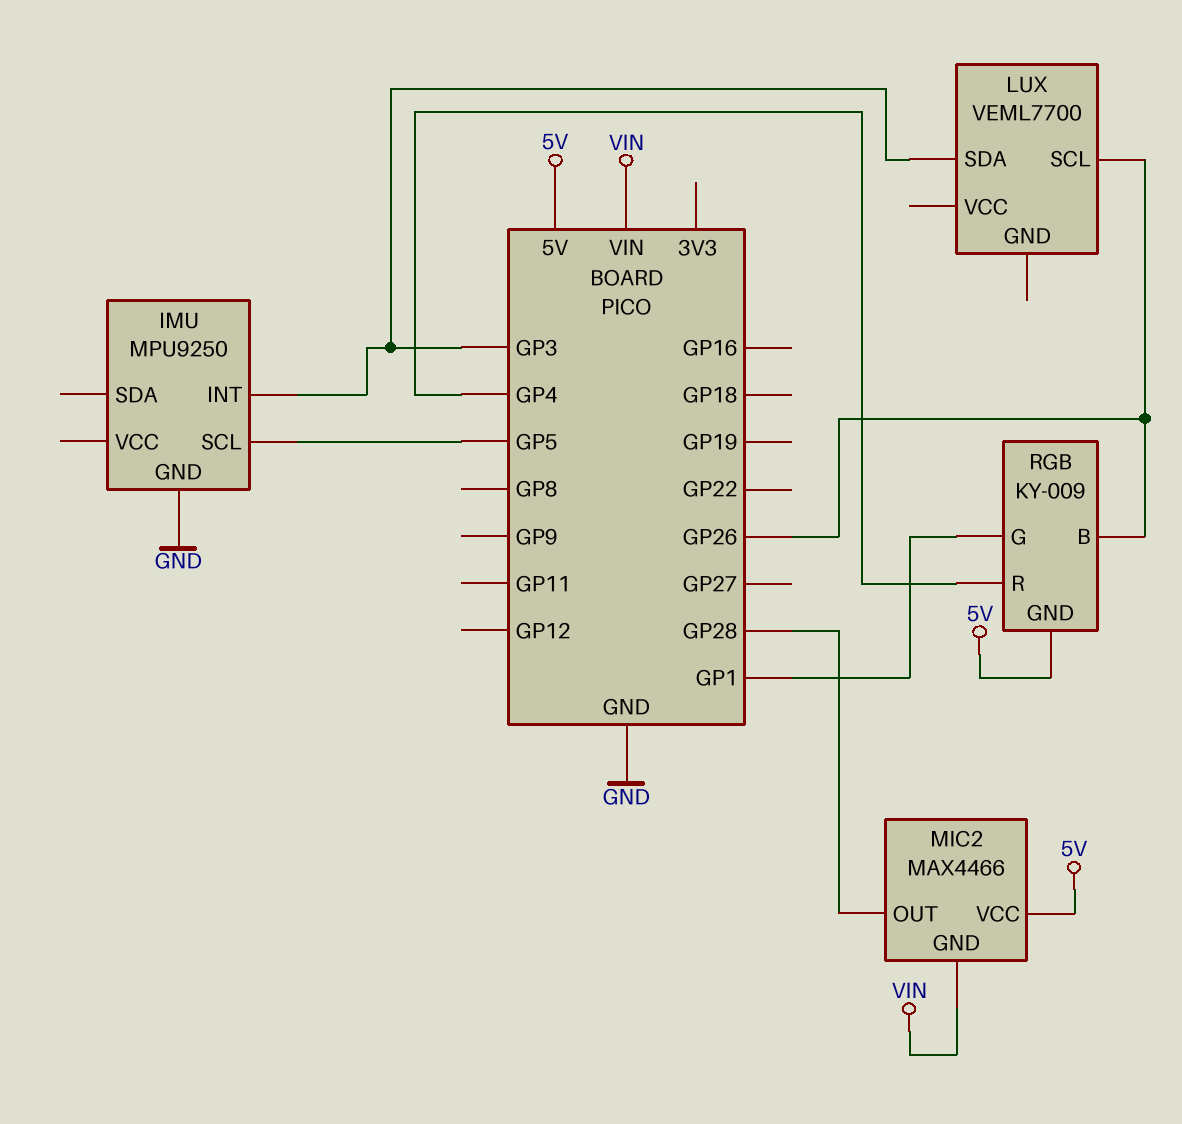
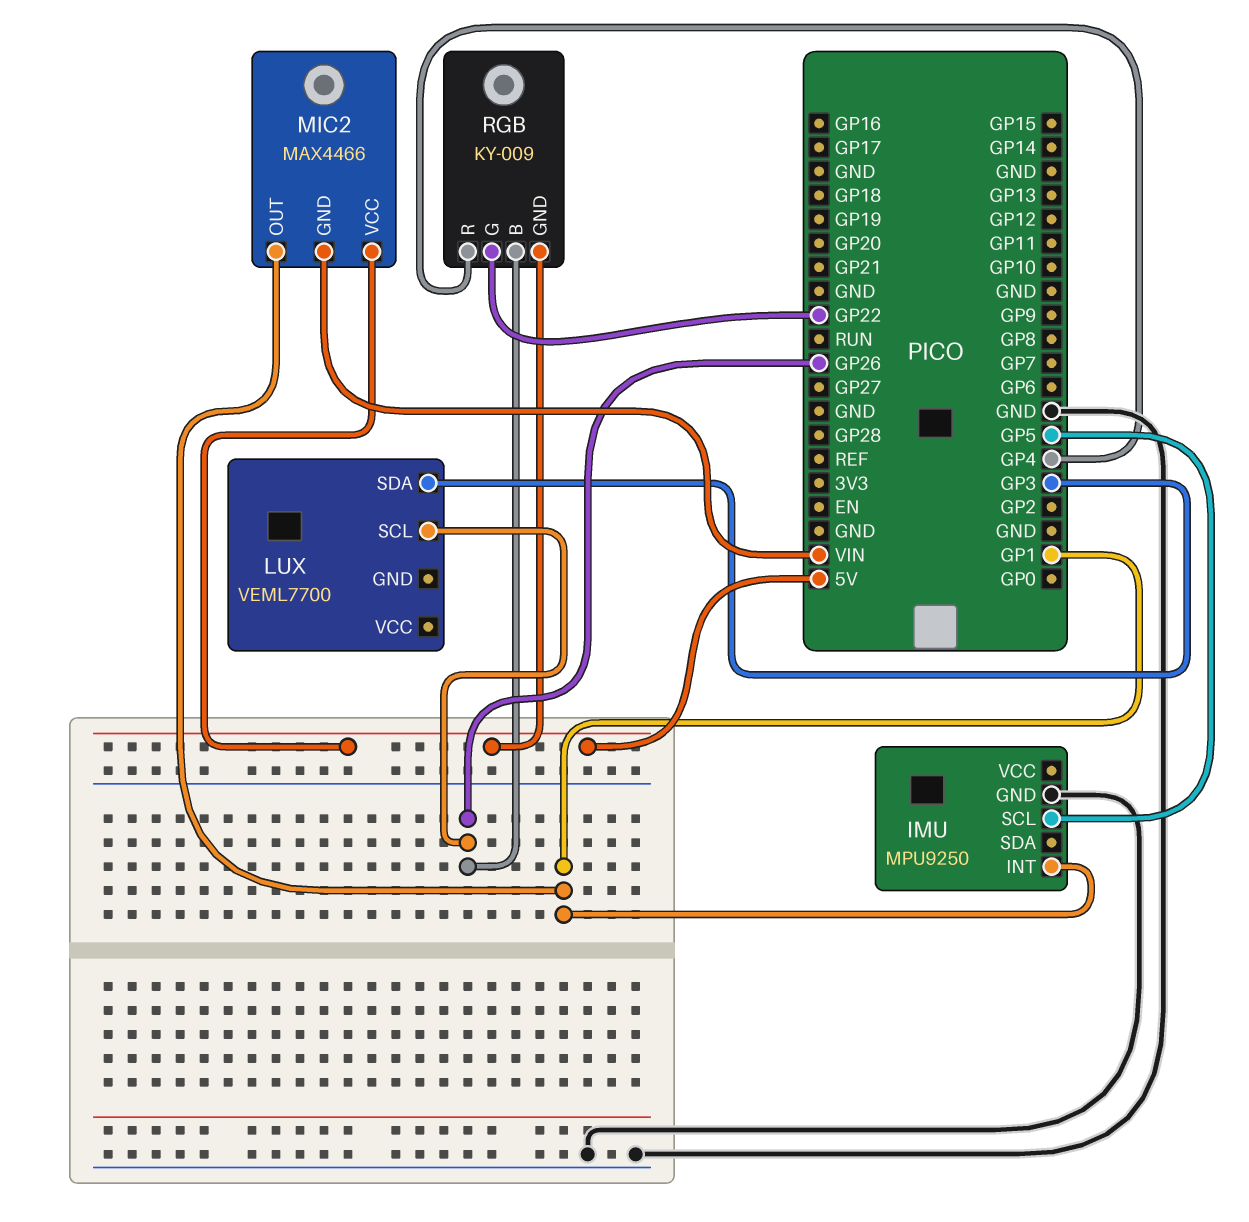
IMU pin INT: GP3 -> GP1
MIC2 pin OUT: GP28 -> GP1
RGB pin G: GP1 -> GP22

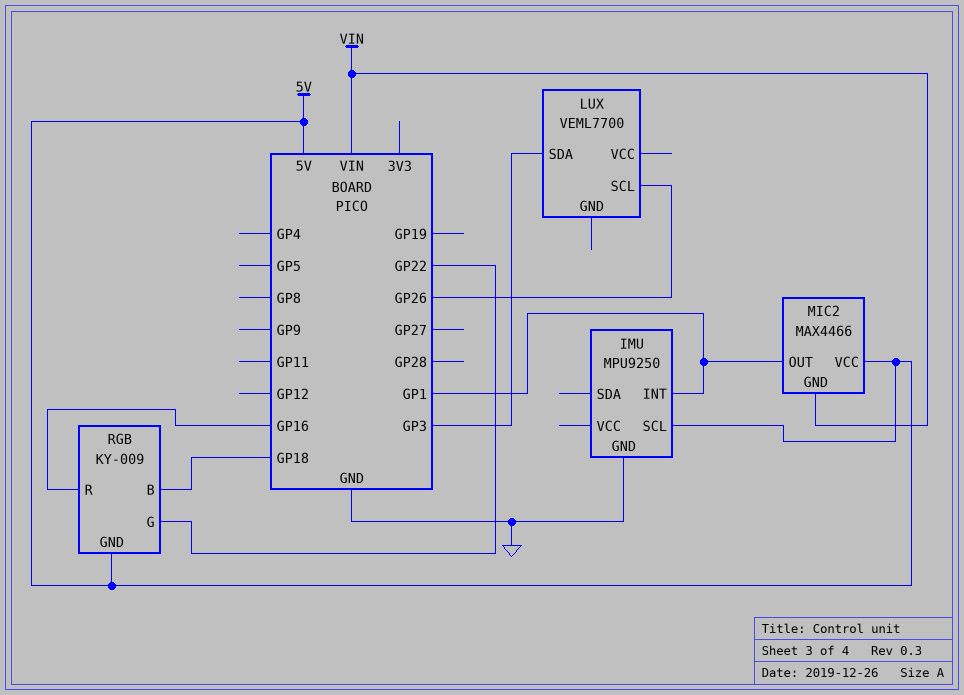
IMU pin SCL: GP5 -> 5V
RGB pin B: GP26 -> GP18
RGB pin R: GP4 -> GP16

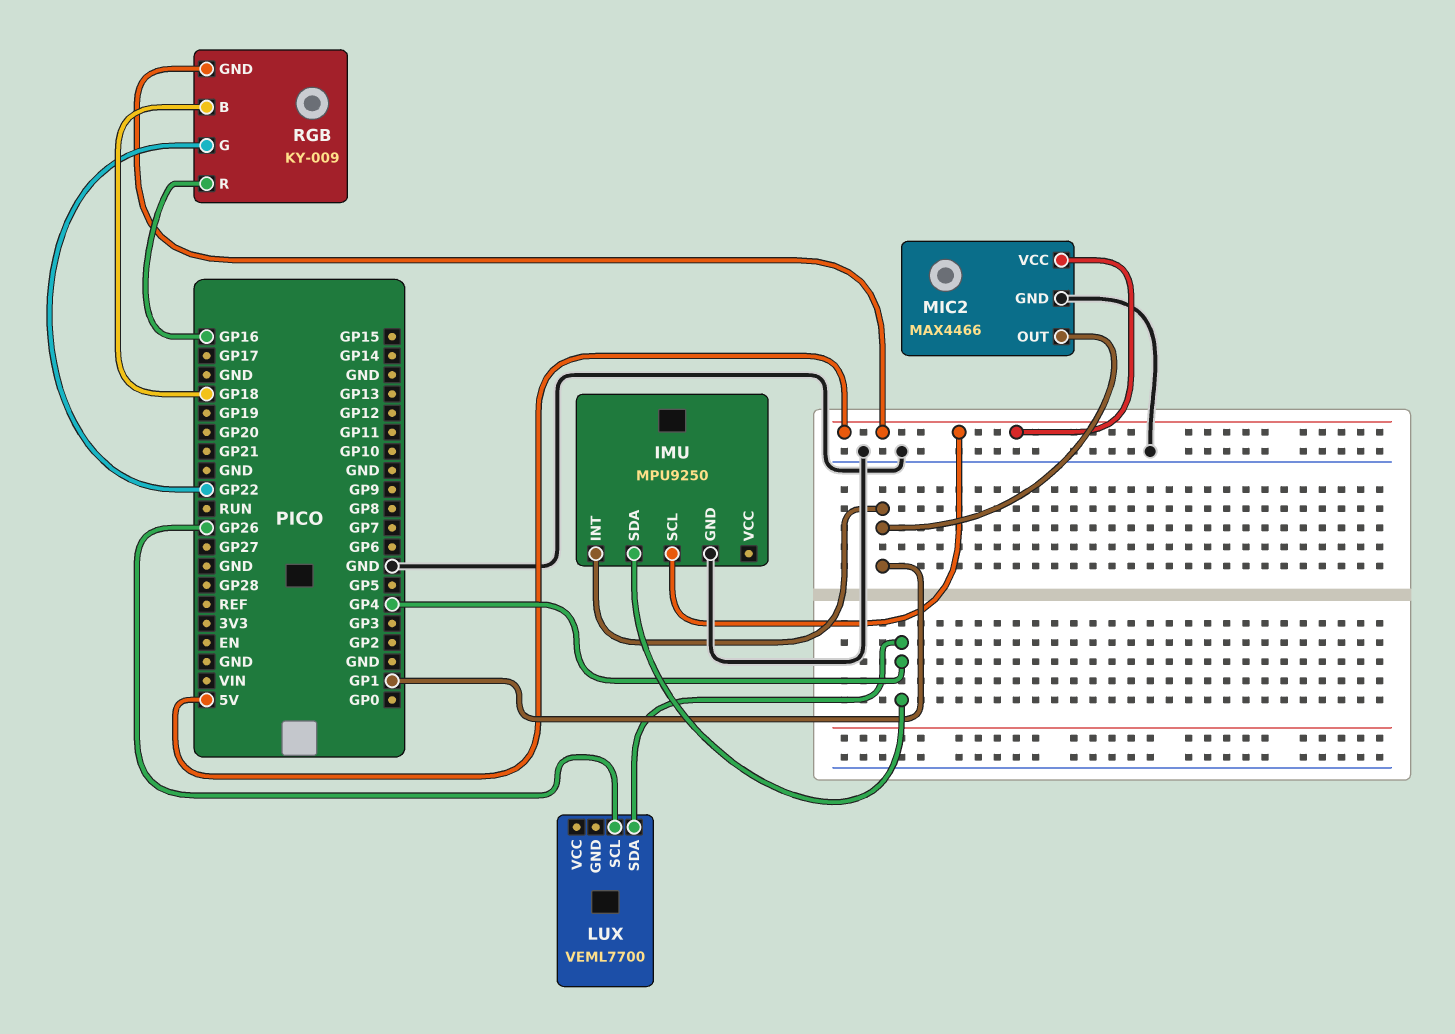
IMU pin SDA: none -> GP4
LUX pin SDA: GP3 -> GP4
MIC2 pin GND: VIN -> GND

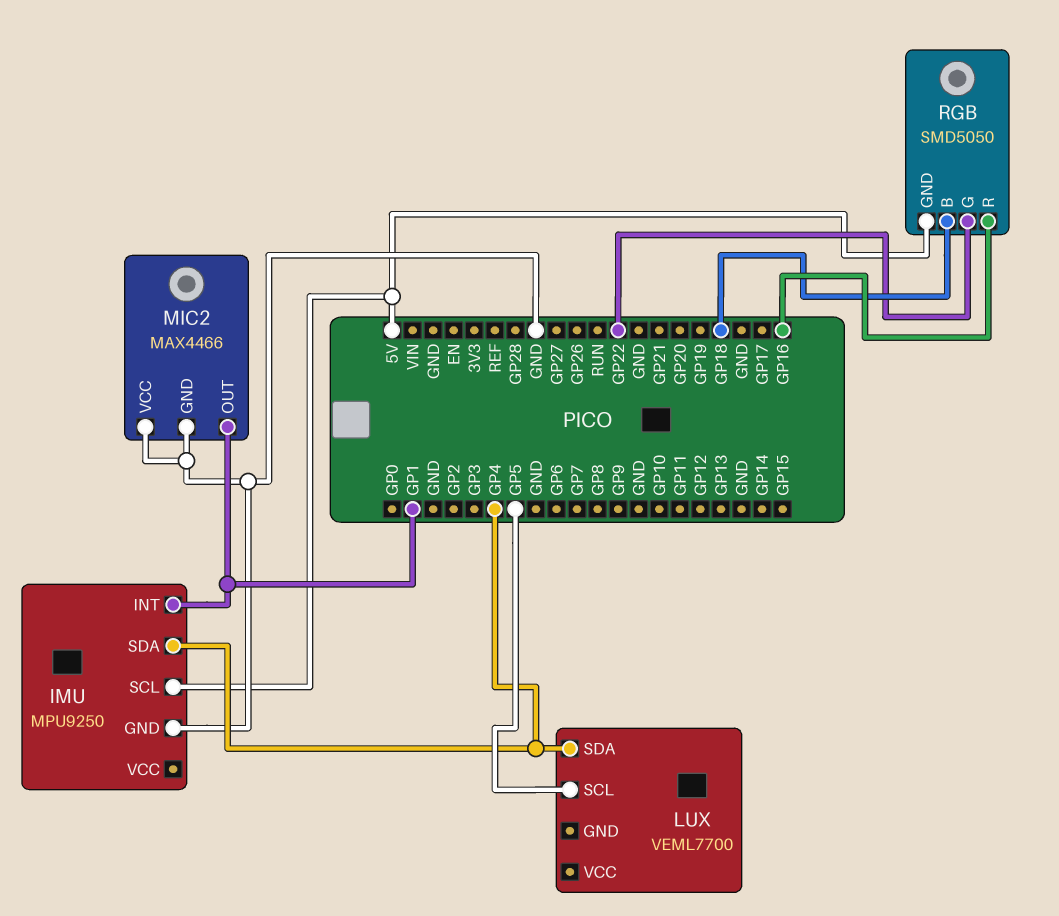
LUX pin SCL: GP26 -> GP5
MIC2 pin VCC: 5V -> GND
RGB: KY-009 -> SMD5050

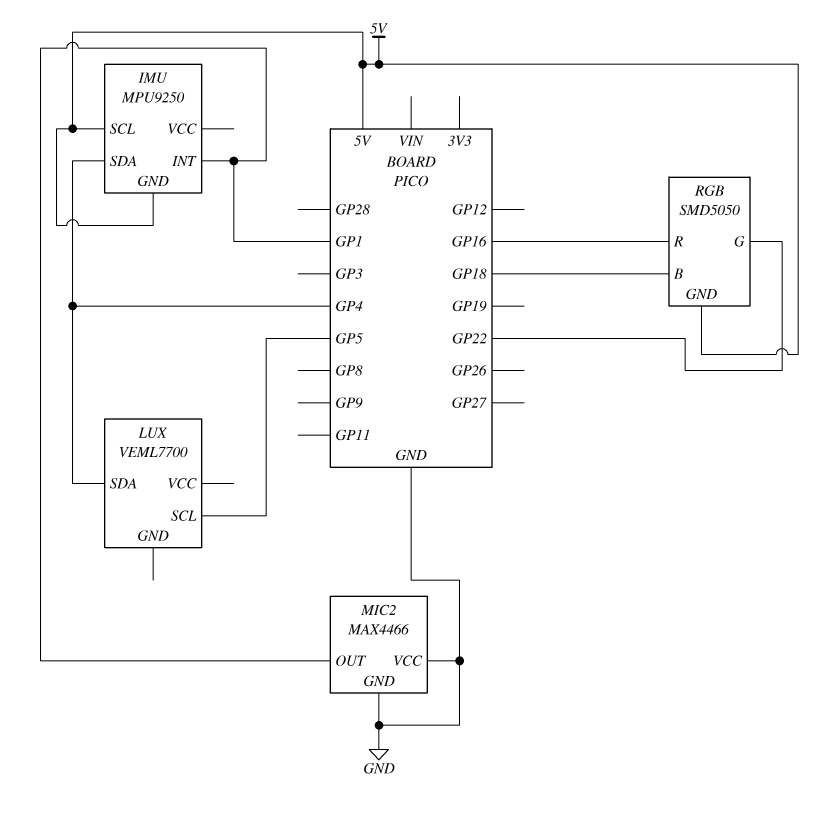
IMU pin GND: GND -> 5V

